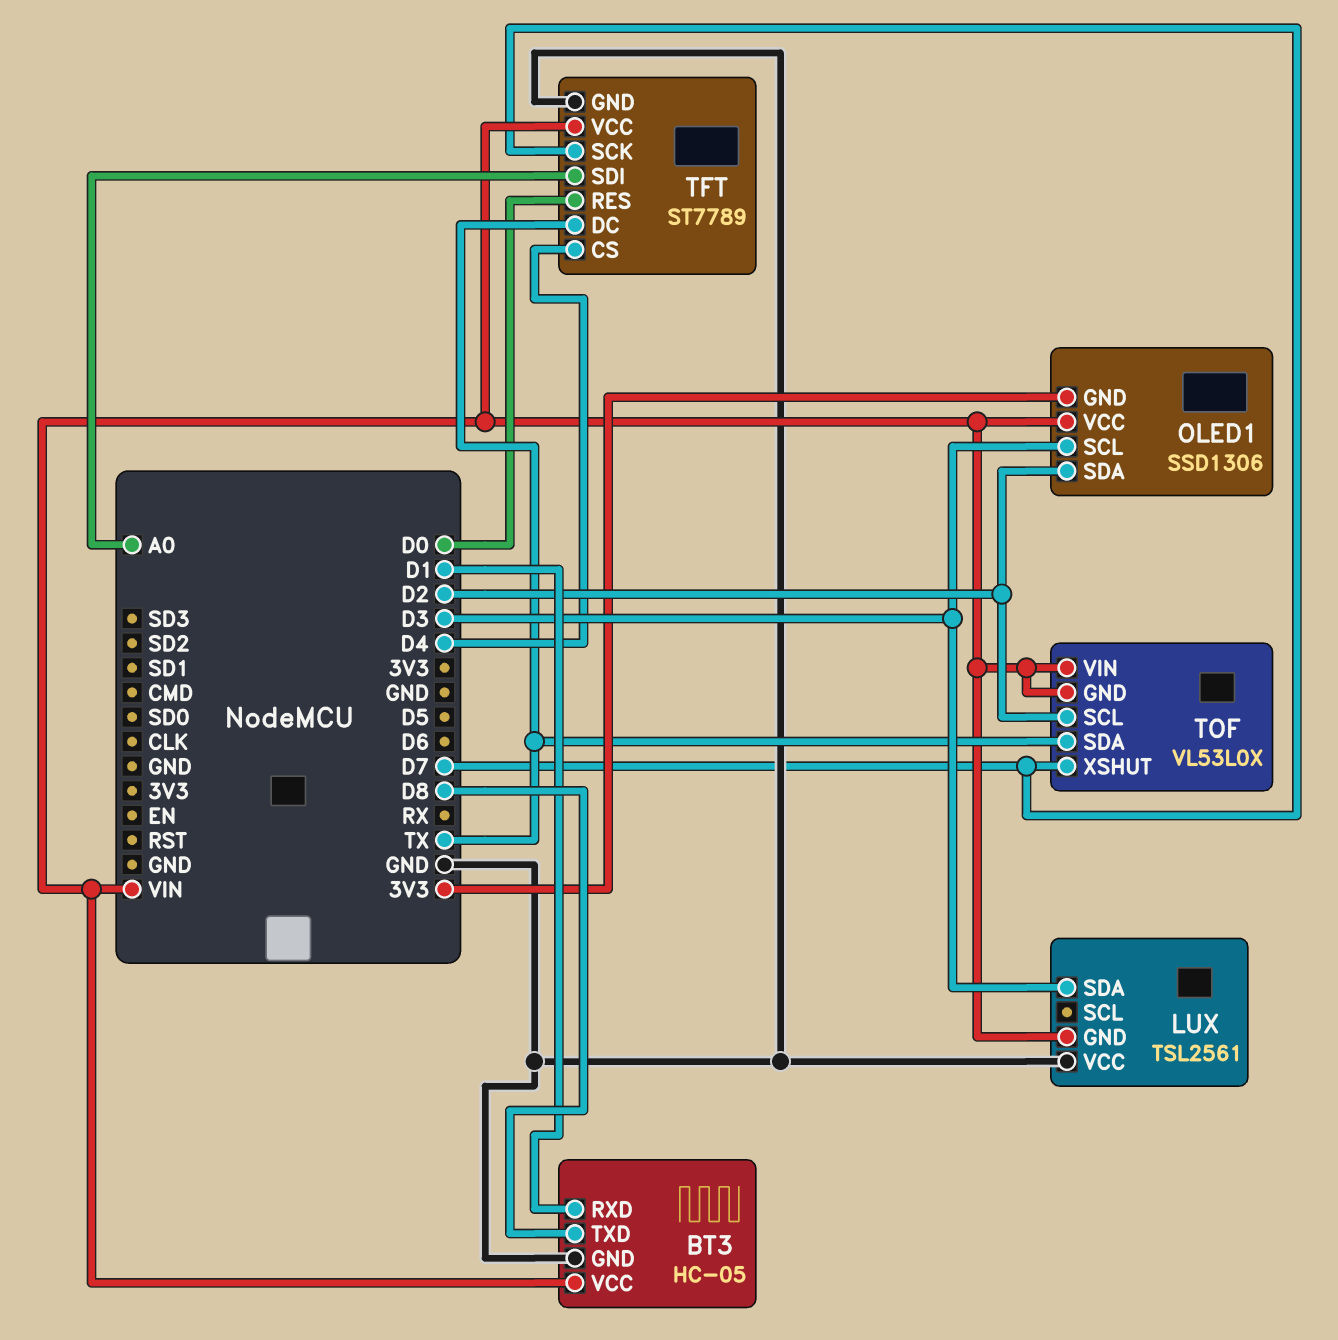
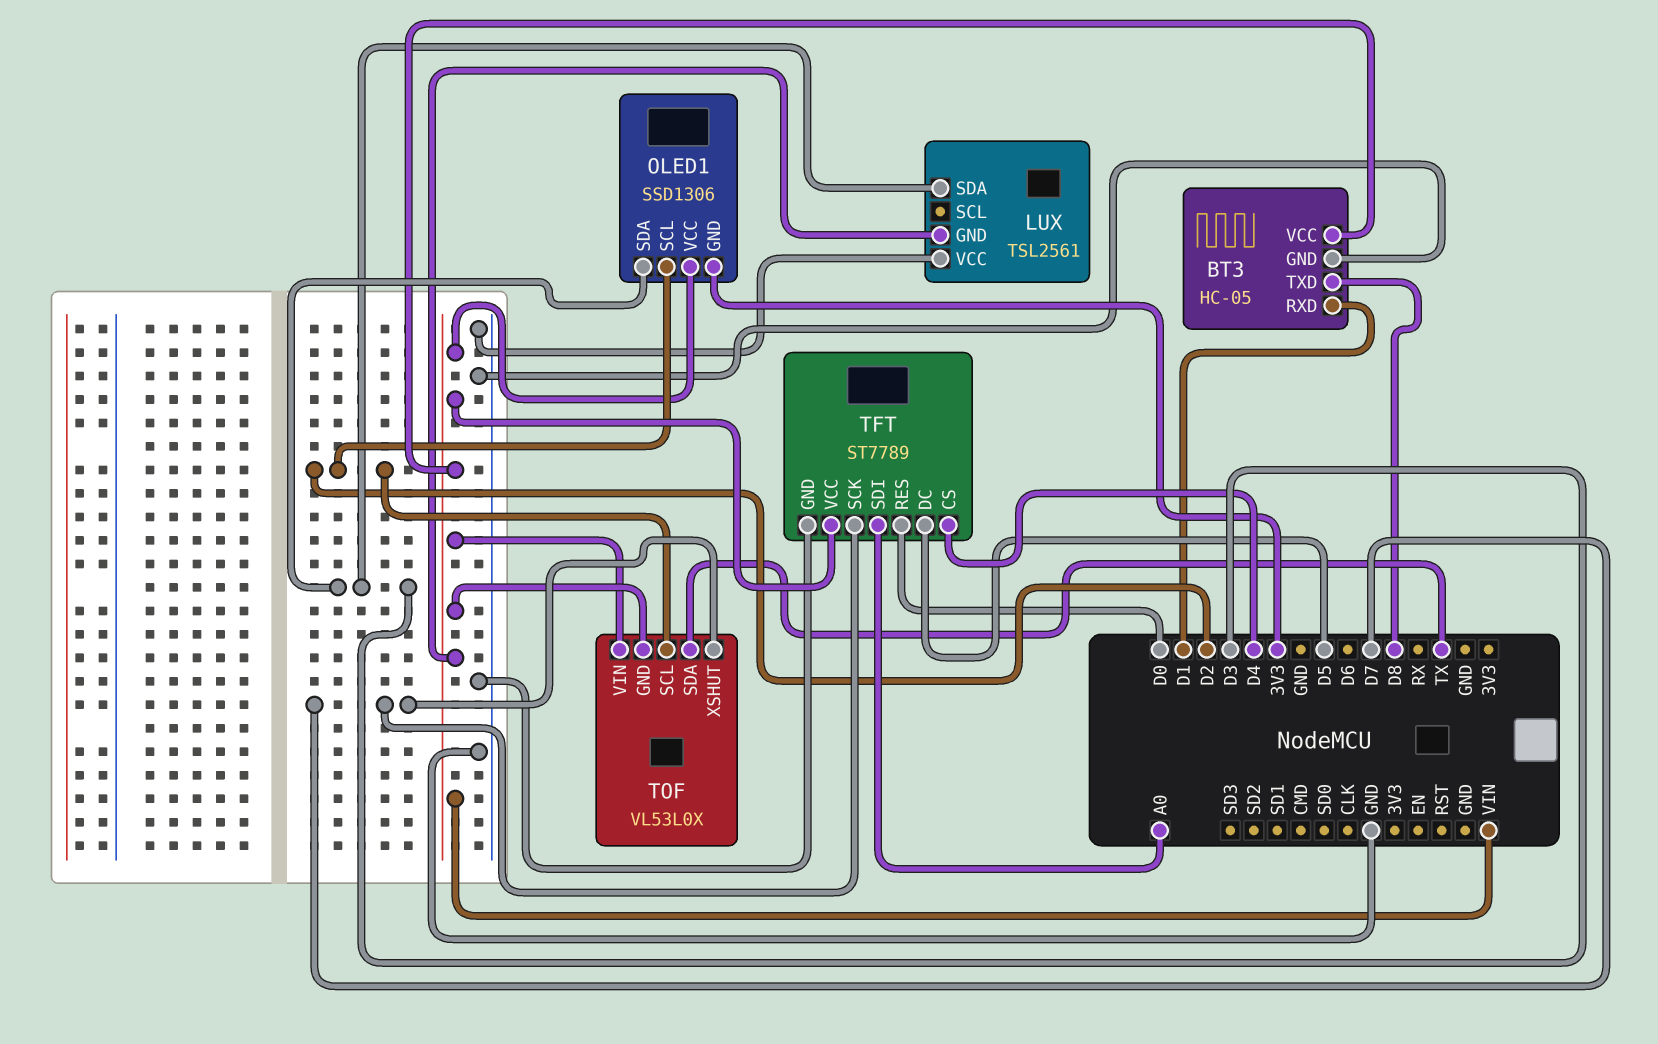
OLED1 pin SCL: D3 -> D2
OLED1 pin SDA: D2 -> D3
TFT pin DC: TX -> D5

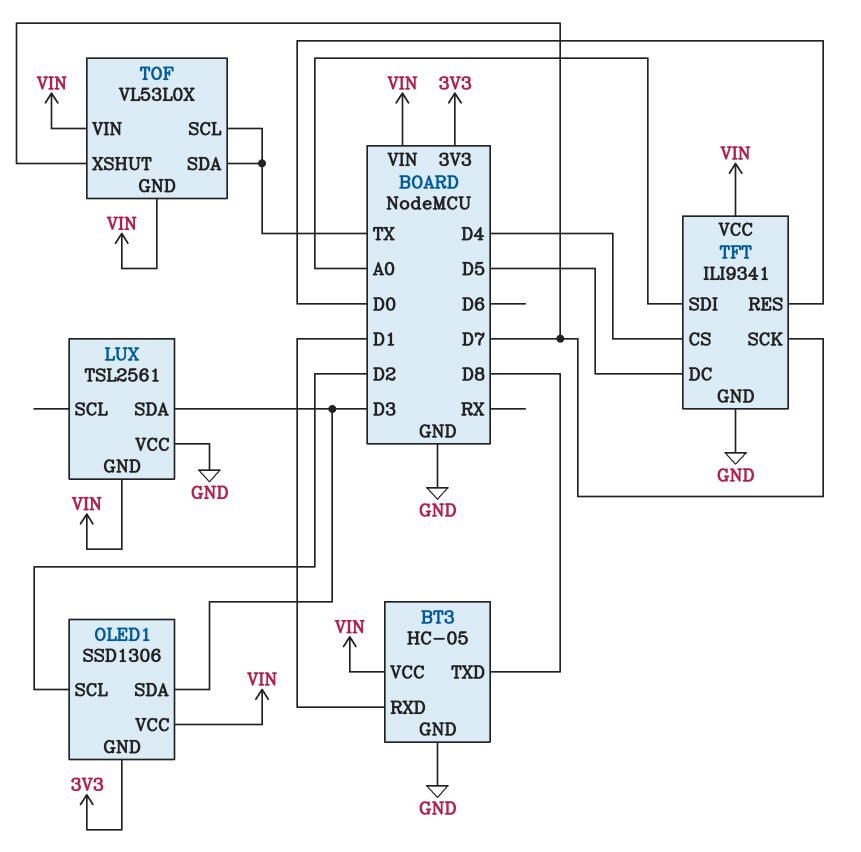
TFT: ST7789 -> ILI9341
TOF pin SCL: D2 -> TX

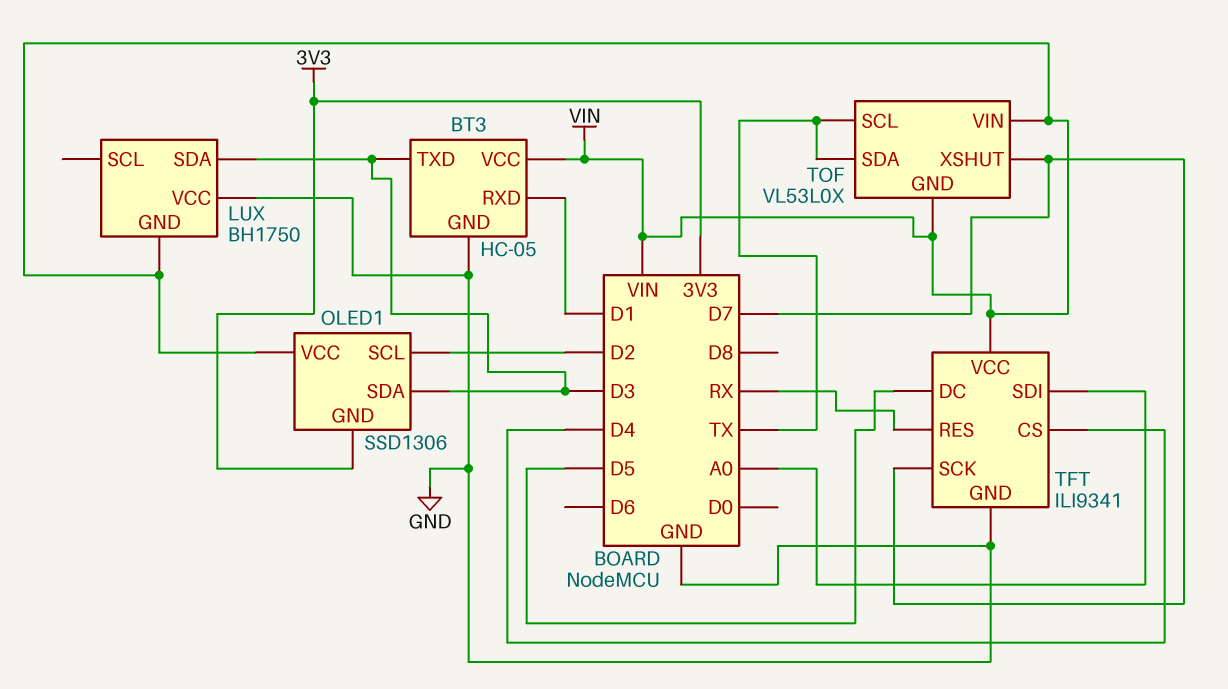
BT3 pin TXD: D8 -> D3
LUX: TSL2561 -> BH1750
TFT pin RES: D0 -> RX

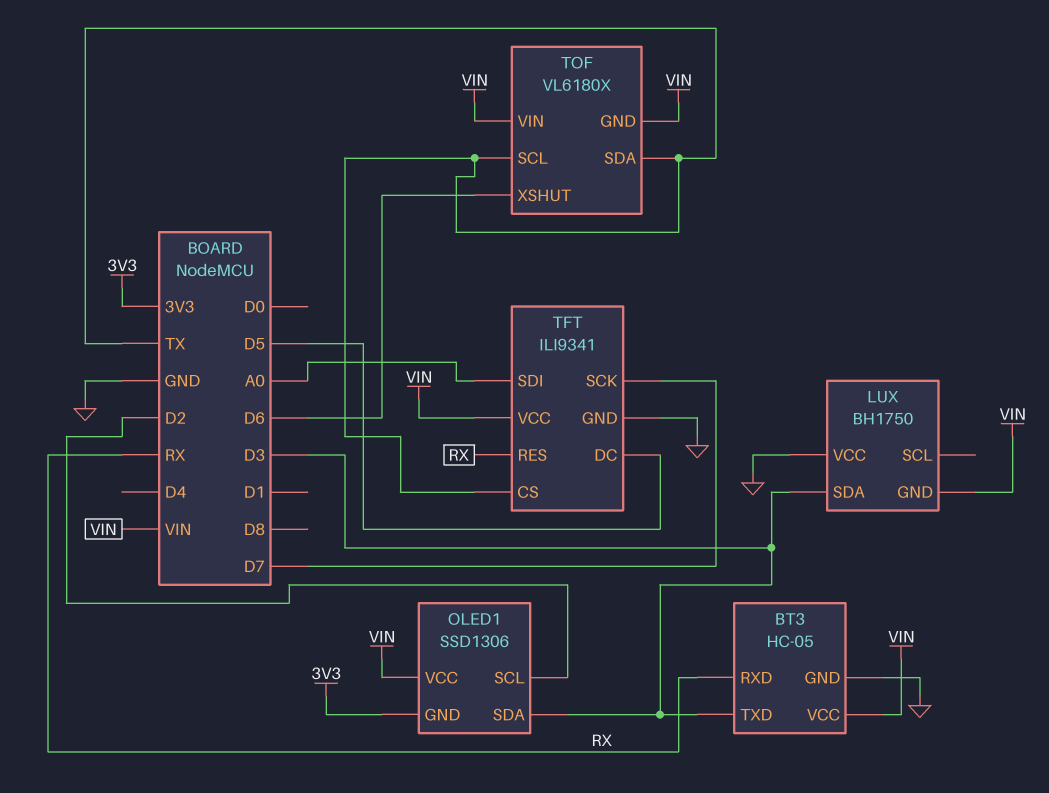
BT3 pin RXD: D1 -> RX
TFT pin CS: D4 -> TX
TOF: VL53L0X -> VL6180X
TOF pin XSHUT: D7 -> D6

